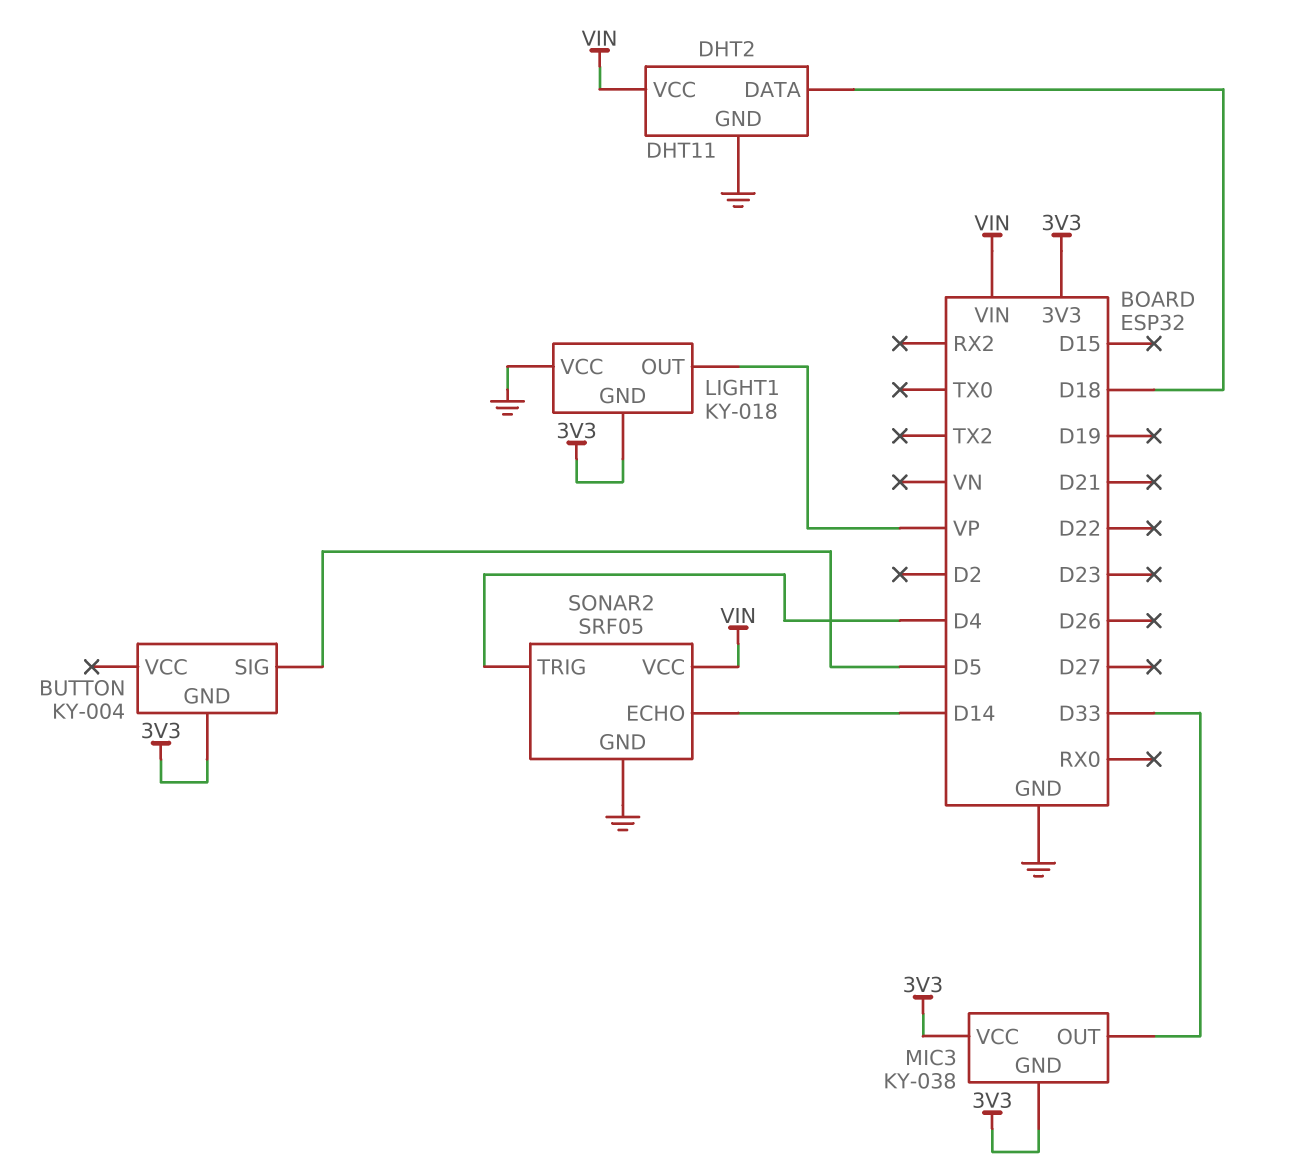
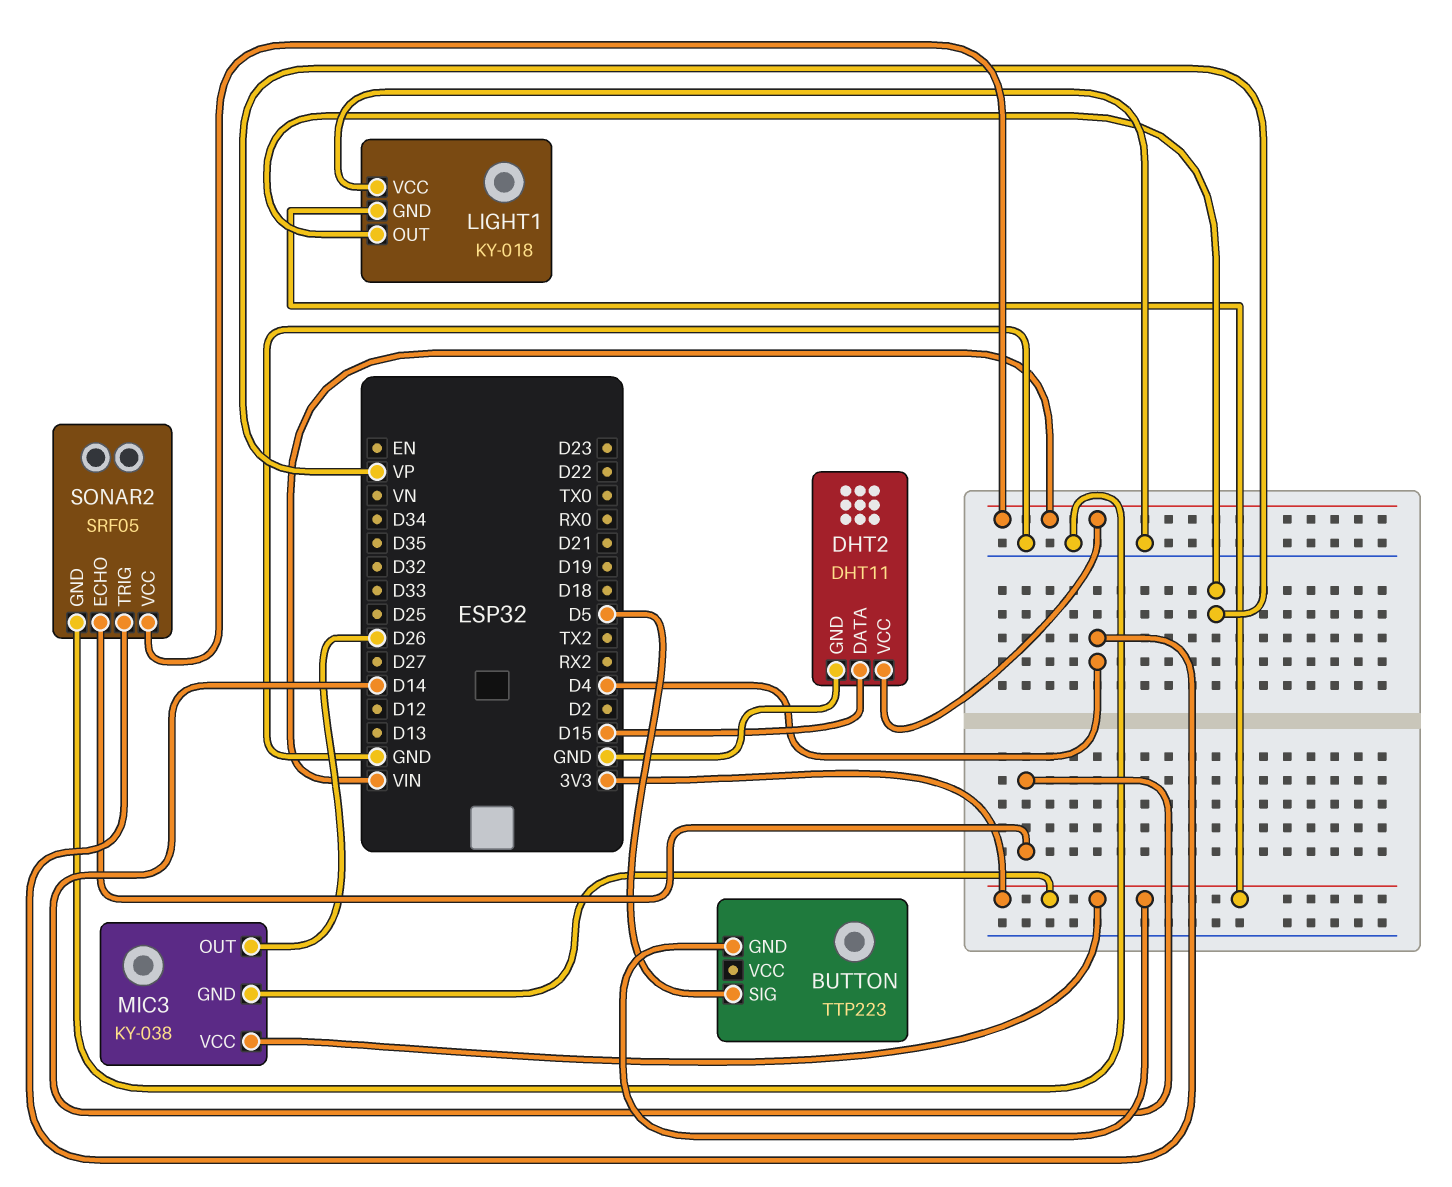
BUTTON: KY-004 -> TTP223
DHT2 pin DATA: D18 -> D15
MIC3 pin OUT: D33 -> D26

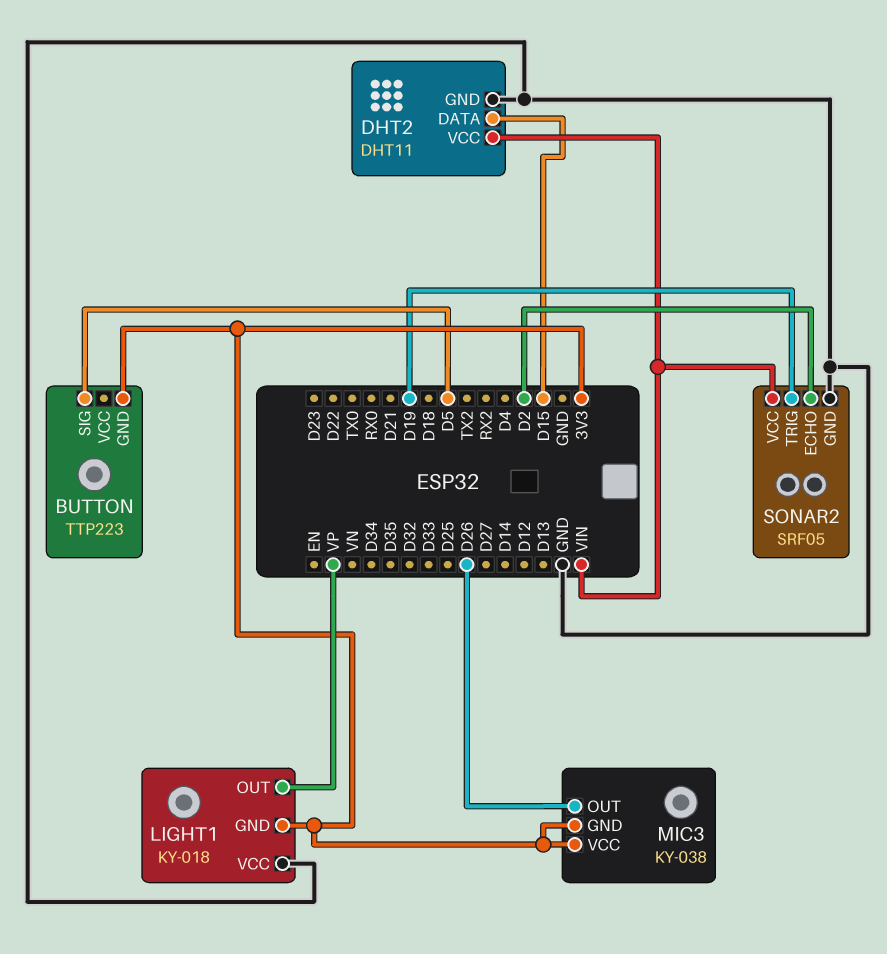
SONAR2 pin ECHO: D14 -> D2
SONAR2 pin TRIG: D4 -> D19

